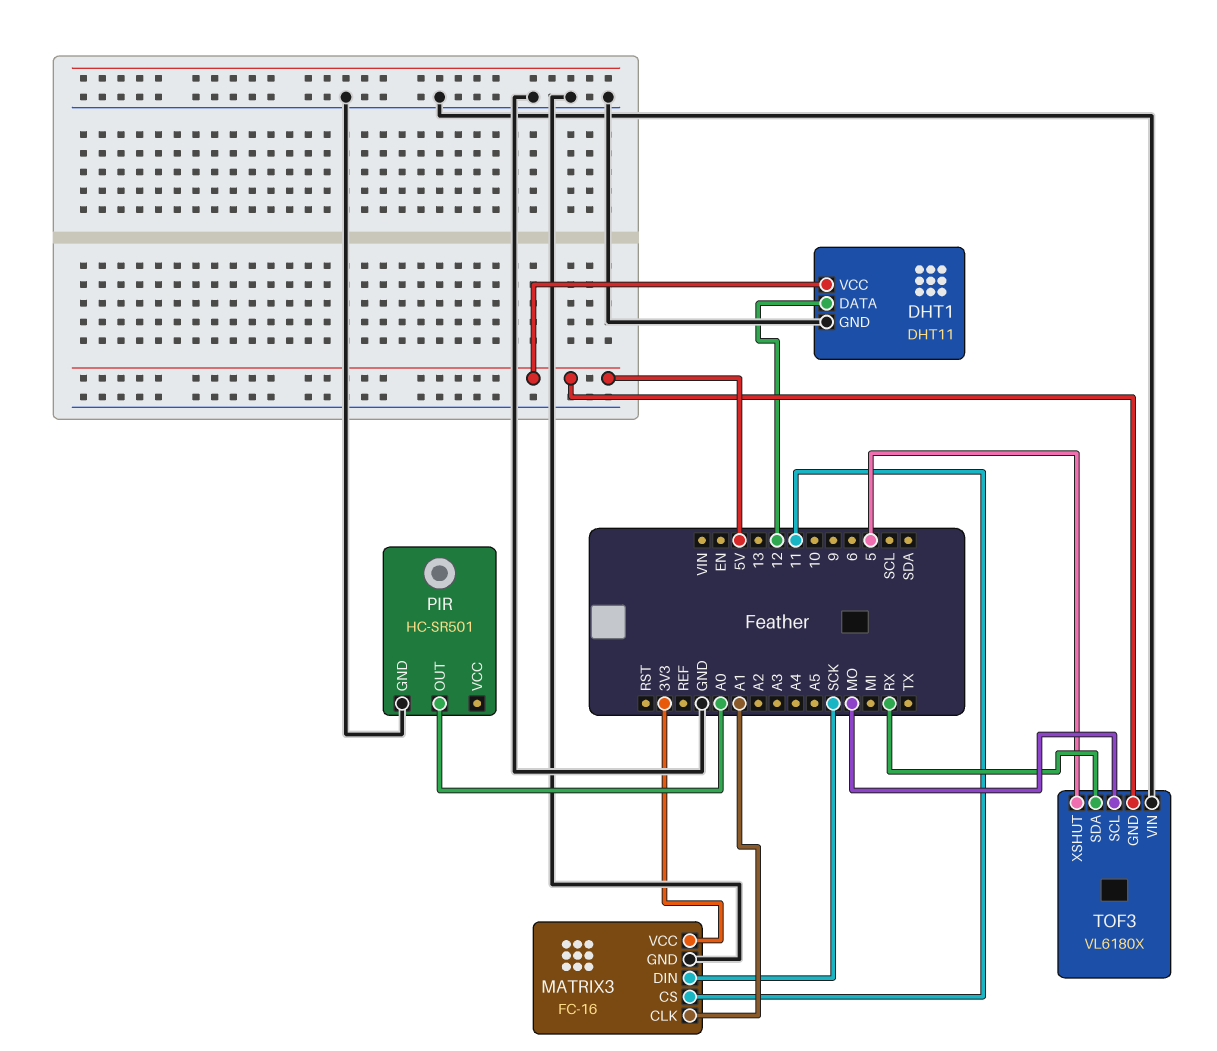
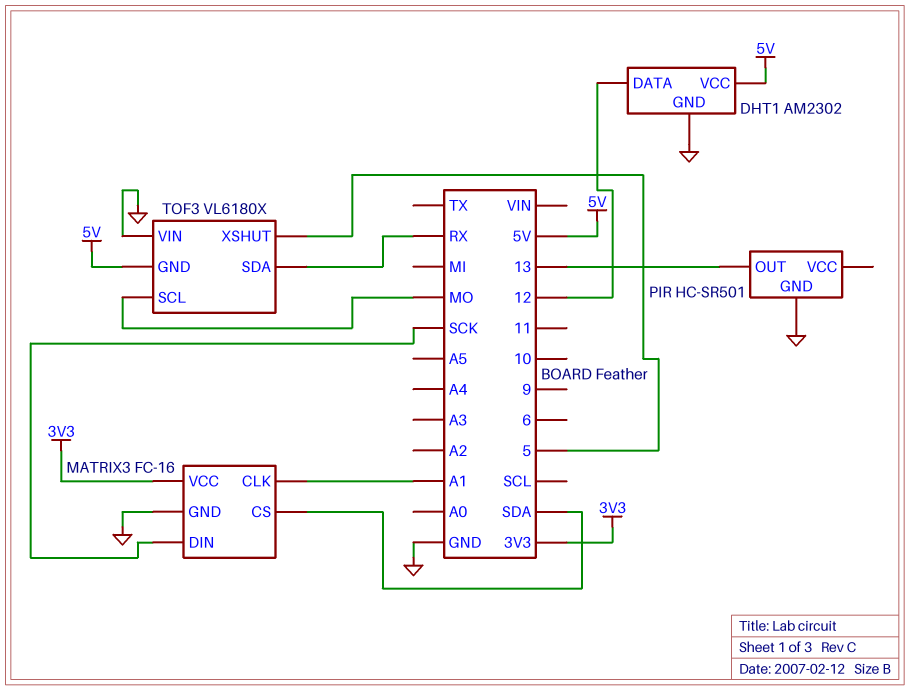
DHT1: DHT11 -> AM2302
MATRIX3 pin CS: 11 -> SDA
PIR pin OUT: A0 -> 13

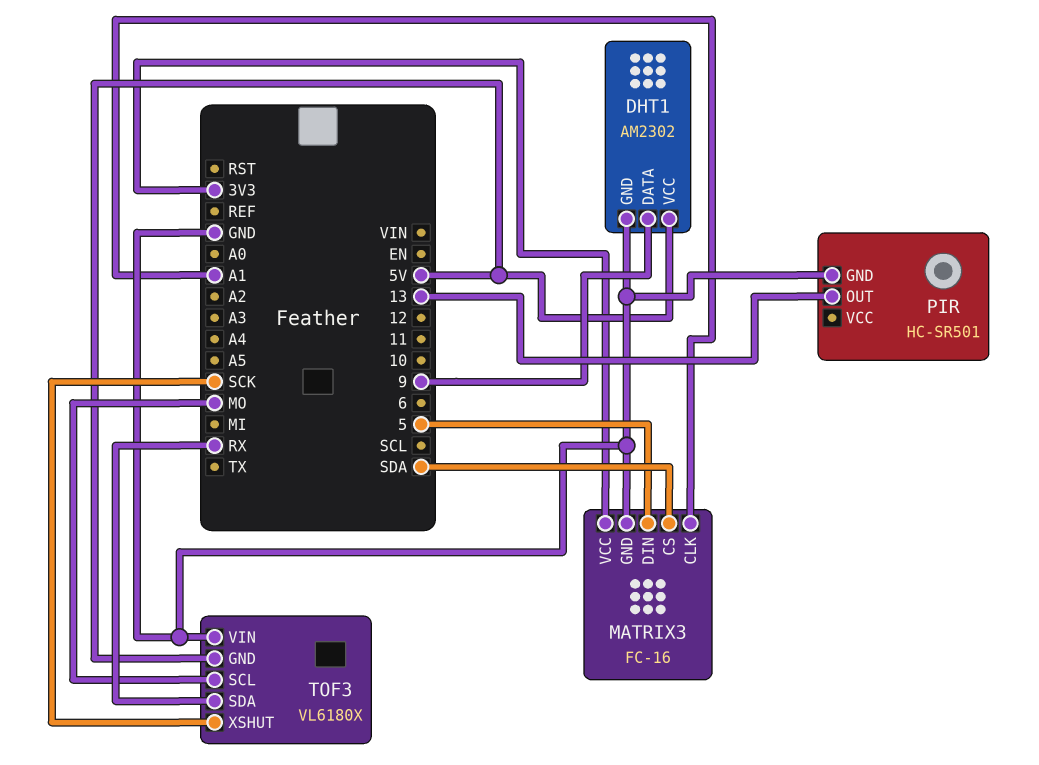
DHT1 pin DATA: 12 -> 9
MATRIX3 pin DIN: SCK -> 5
TOF3 pin XSHUT: 5 -> SCK

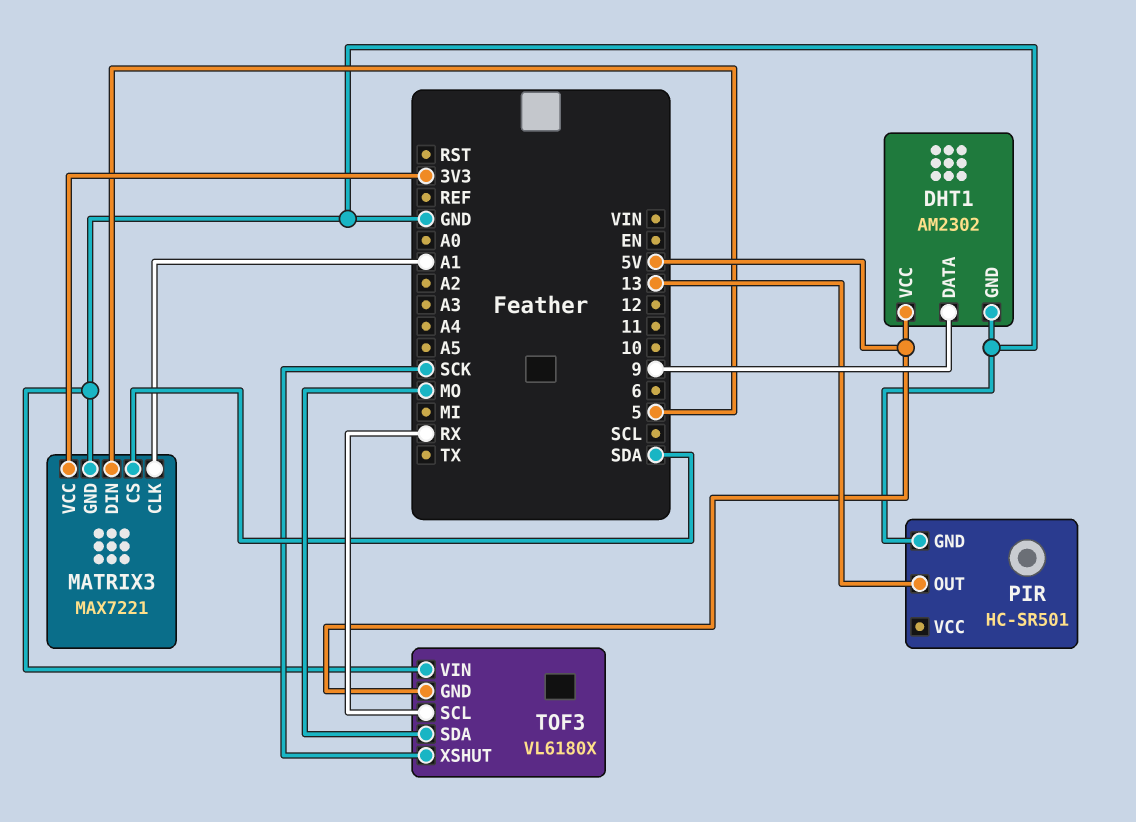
MATRIX3: FC-16 -> MAX7221
TOF3 pin SCL: MO -> RX
TOF3 pin SDA: RX -> MO

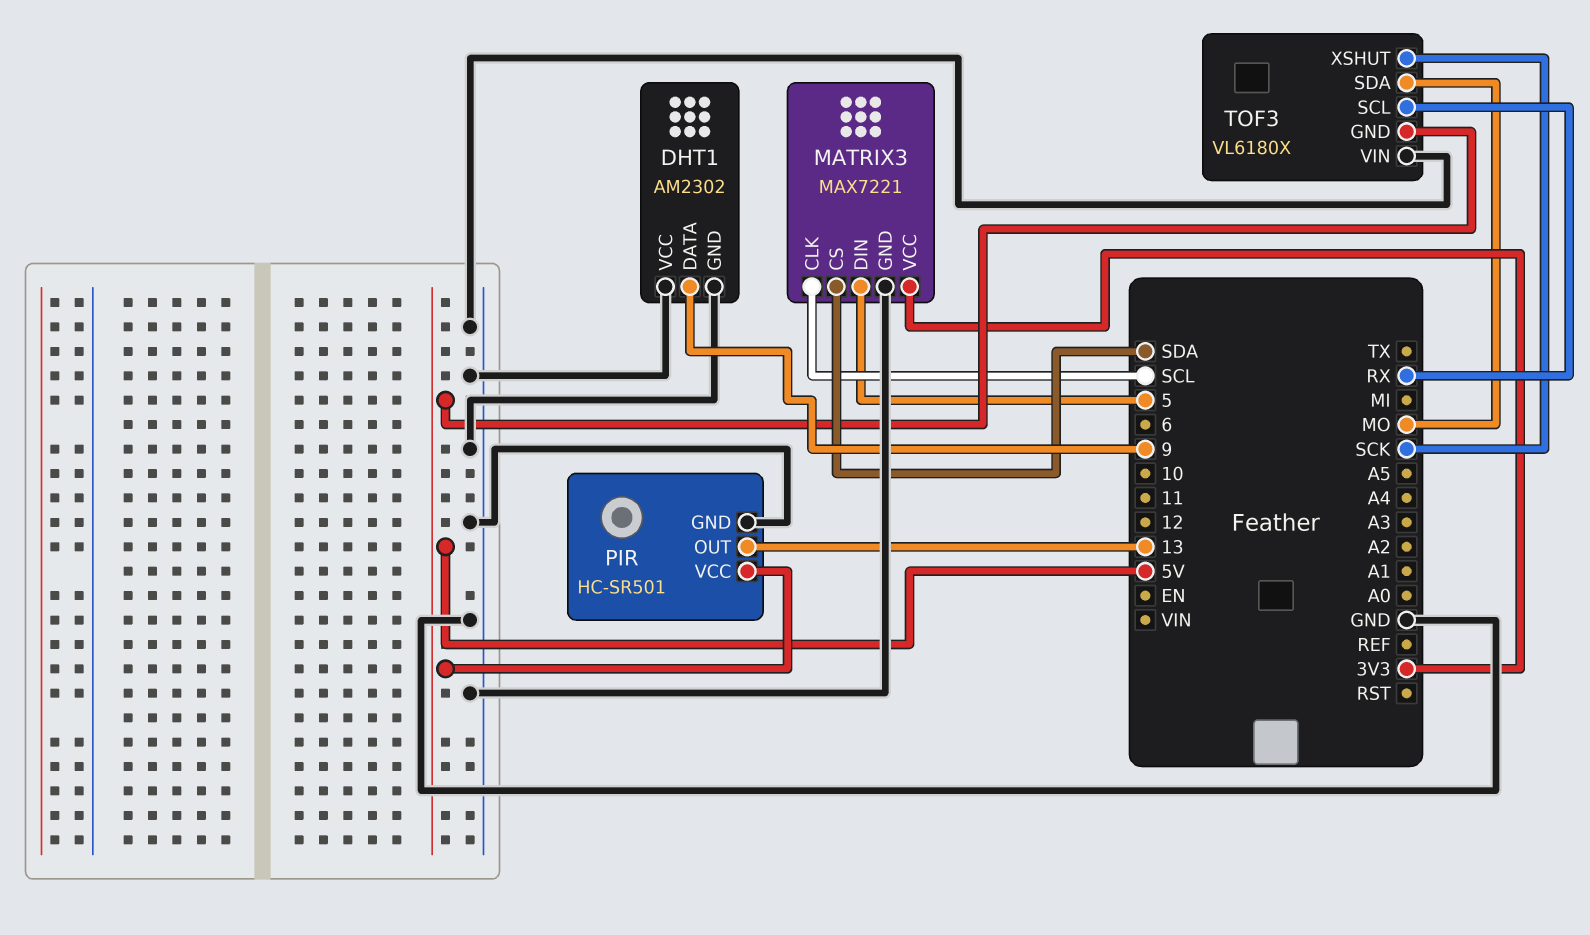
DHT1 pin VCC: 5V -> GND
MATRIX3 pin CLK: A1 -> SCL
PIR pin VCC: none -> 5V

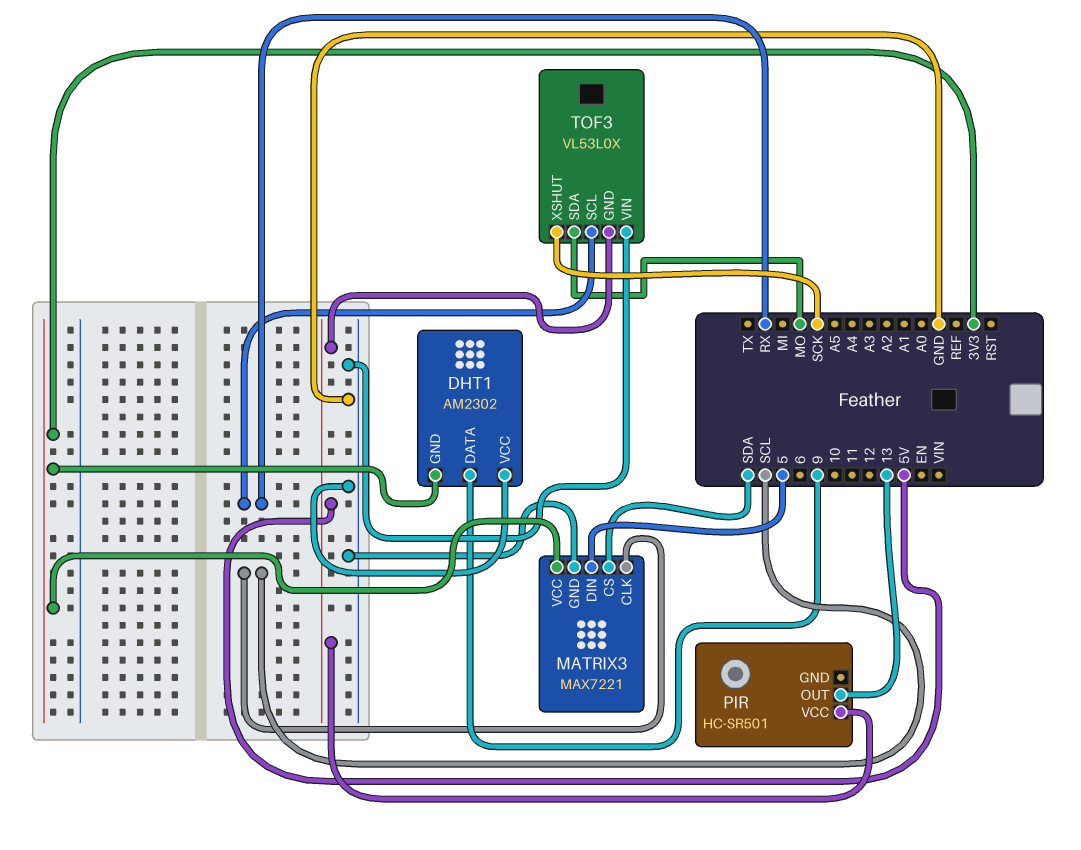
DHT1 pin GND: GND -> 3V3
PIR pin GND: GND -> none
TOF3: VL6180X -> VL53L0X

